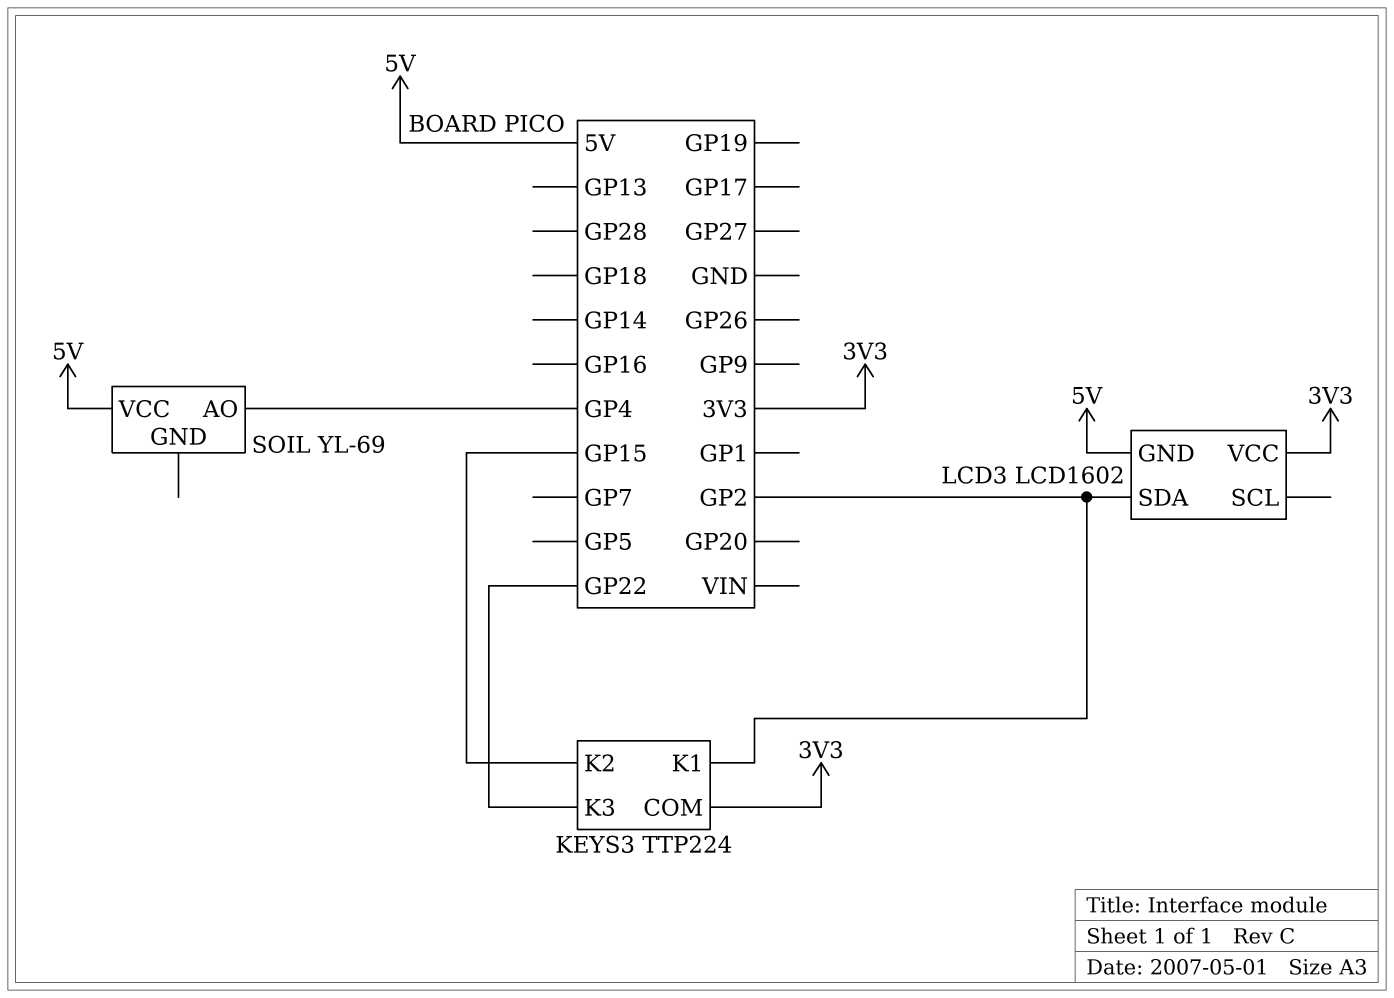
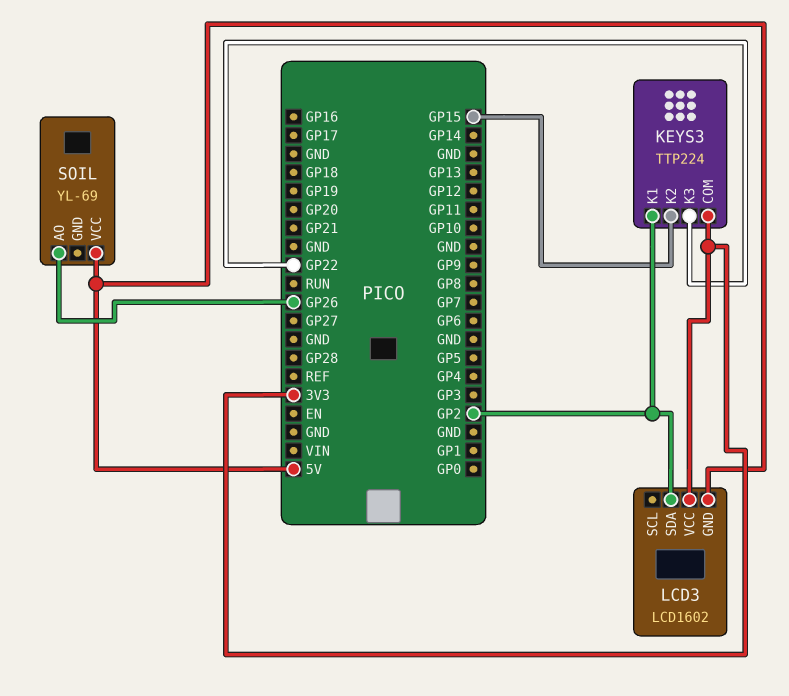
SOIL pin AO: GP4 -> GP26

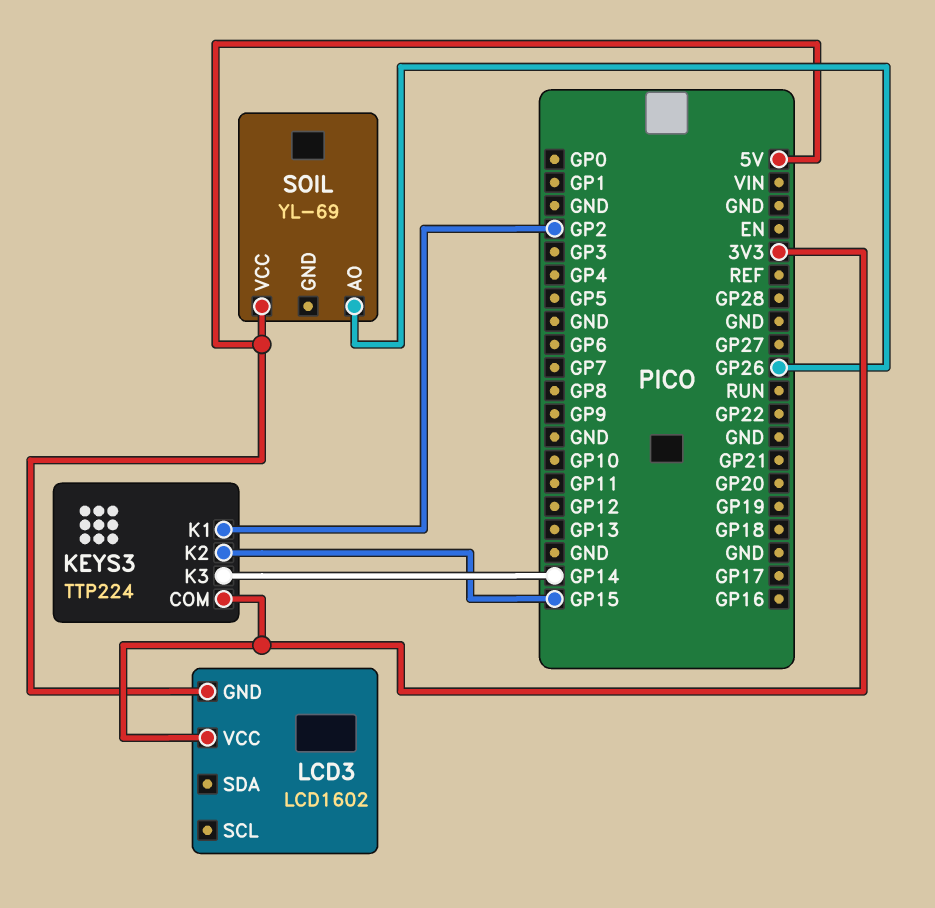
KEYS3 pin K3: GP22 -> GP14
LCD3 pin SDA: GP2 -> none

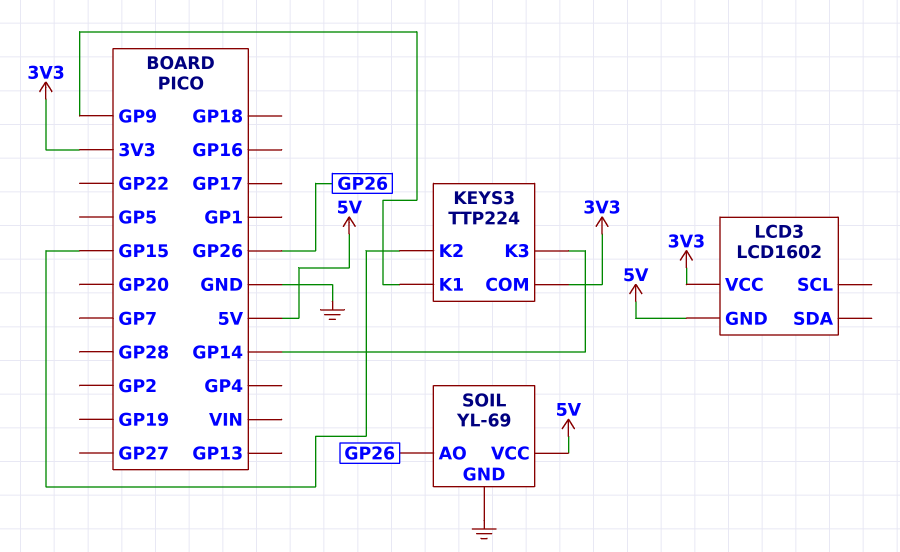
KEYS3 pin K1: GP2 -> GP9
SOIL pin GND: none -> GND

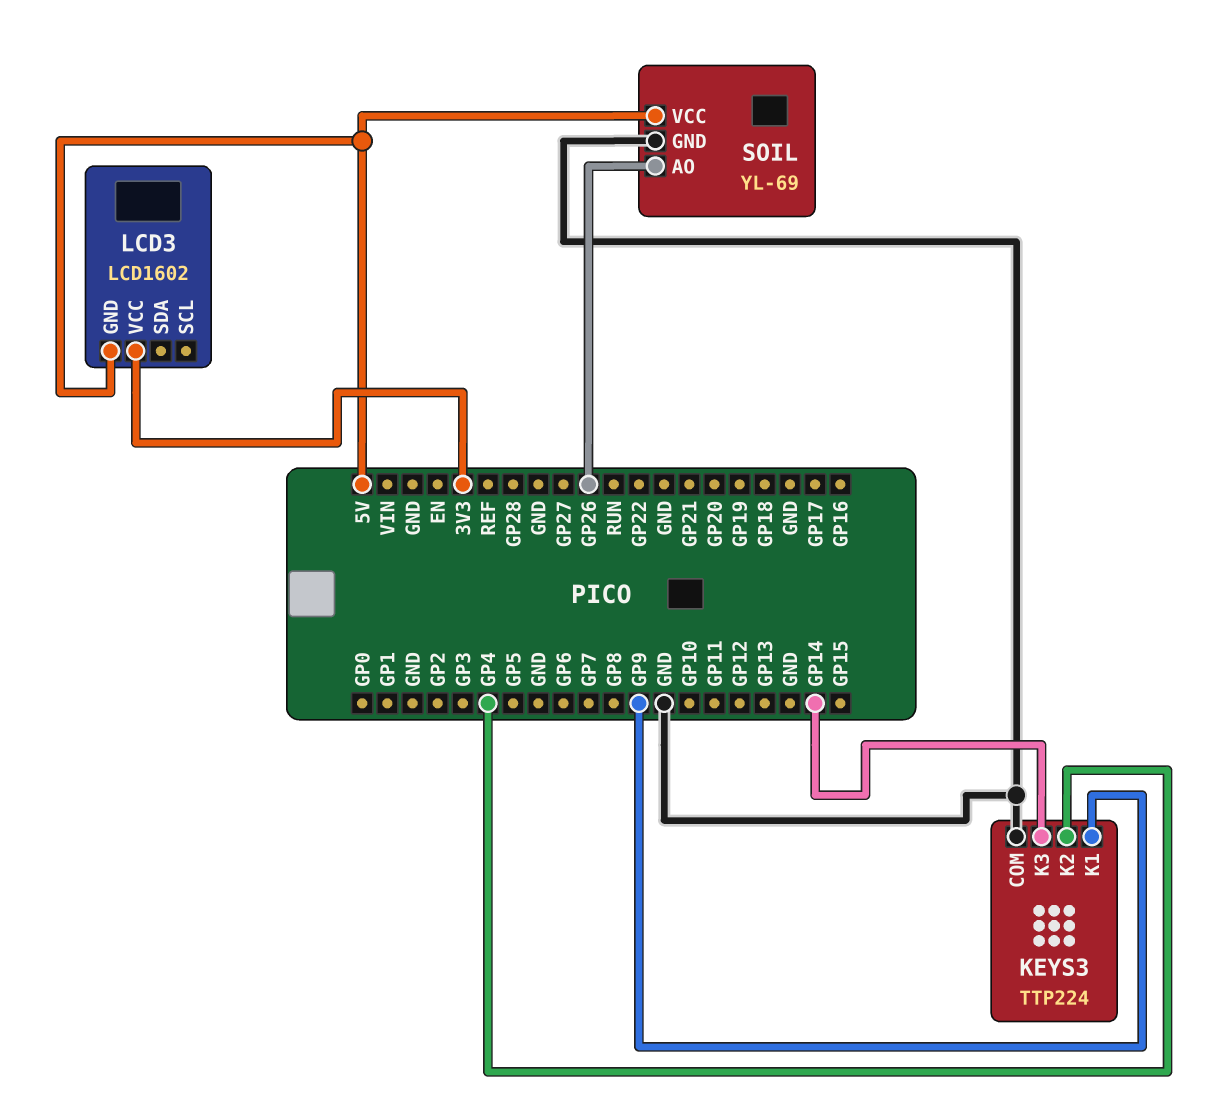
KEYS3 pin COM: 3V3 -> GND
KEYS3 pin K2: GP15 -> GP4

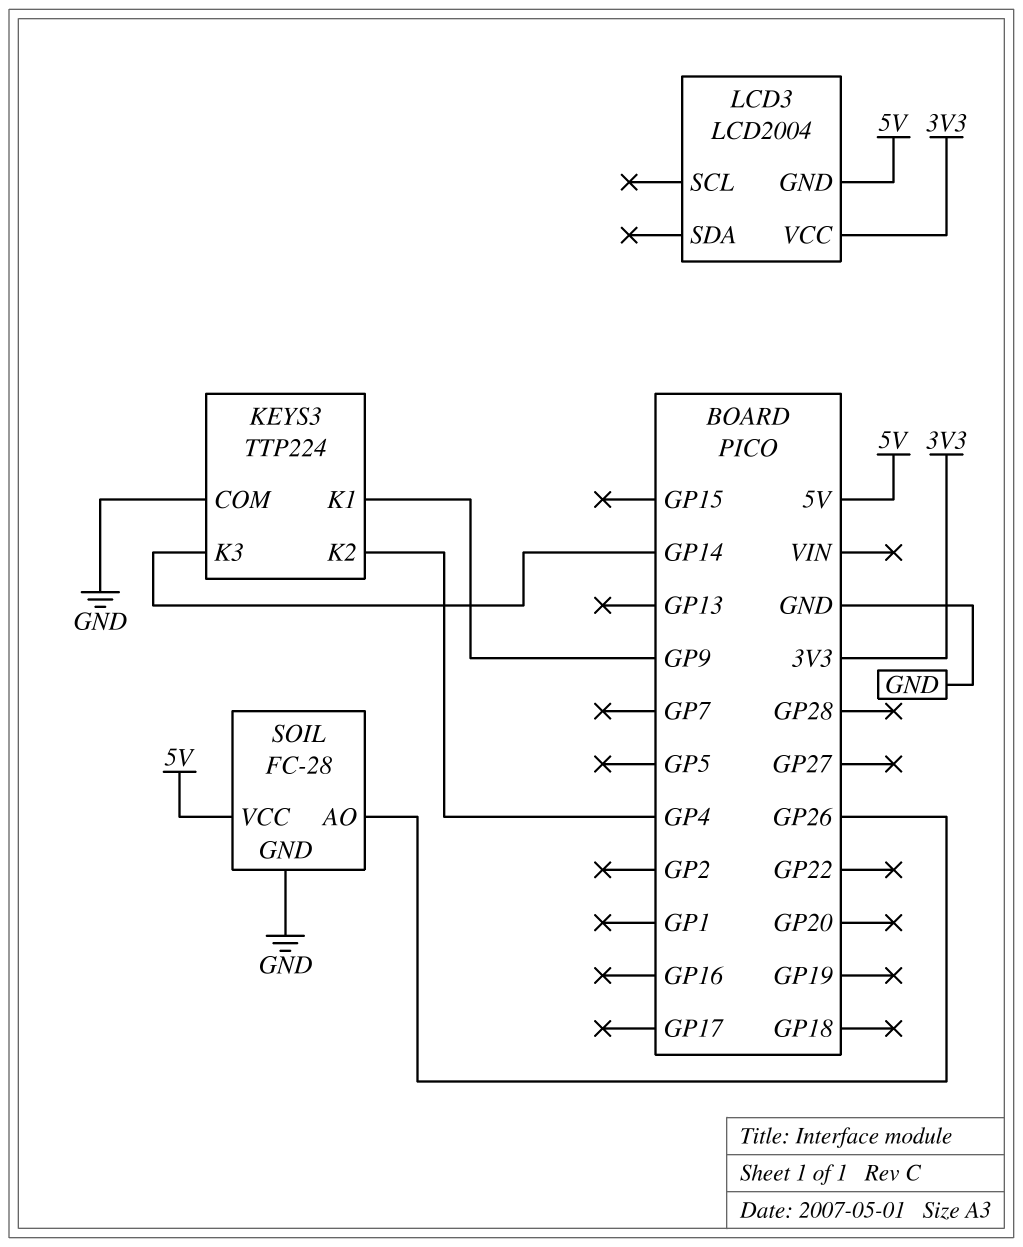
LCD3: LCD1602 -> LCD2004
SOIL: YL-69 -> FC-28

